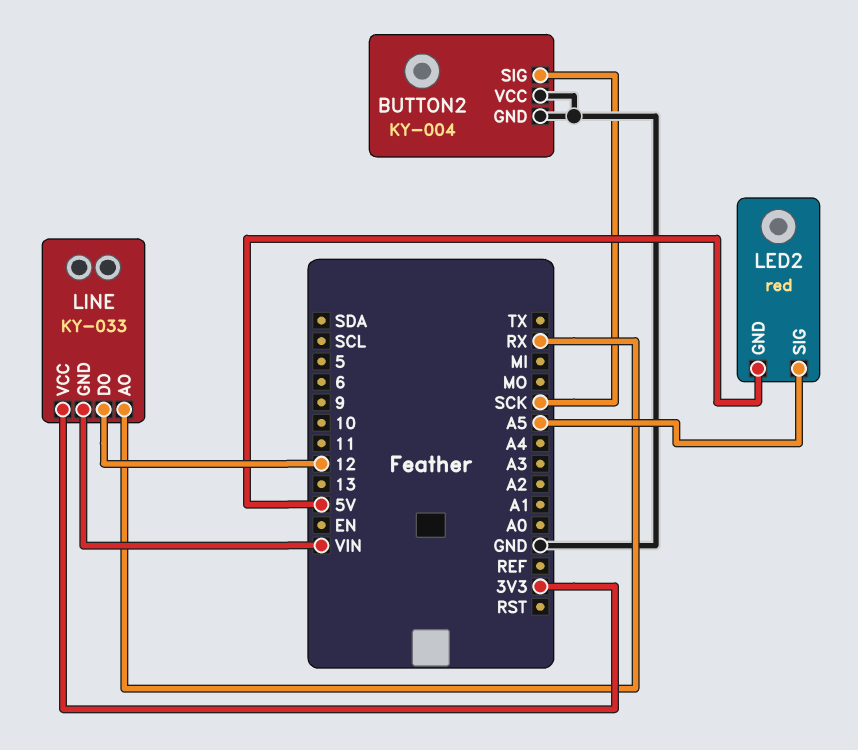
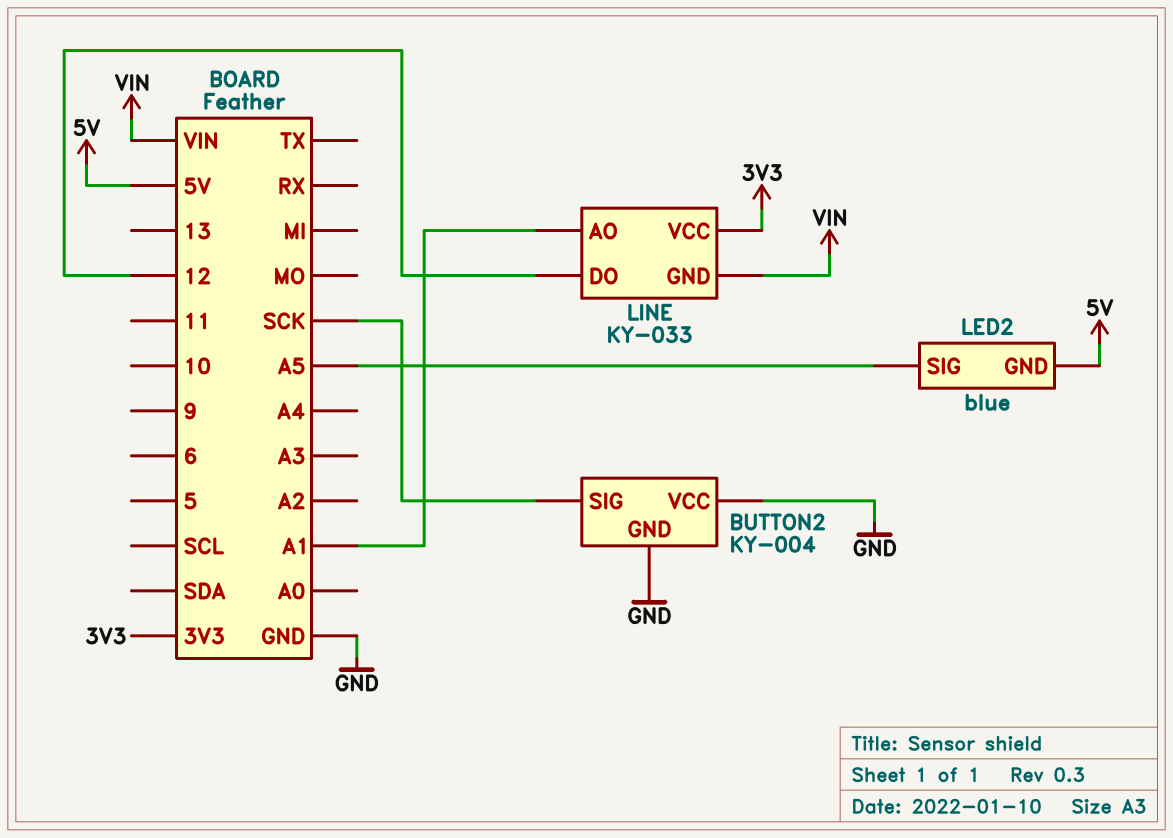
LED2: red -> blue
LINE pin AO: RX -> A1

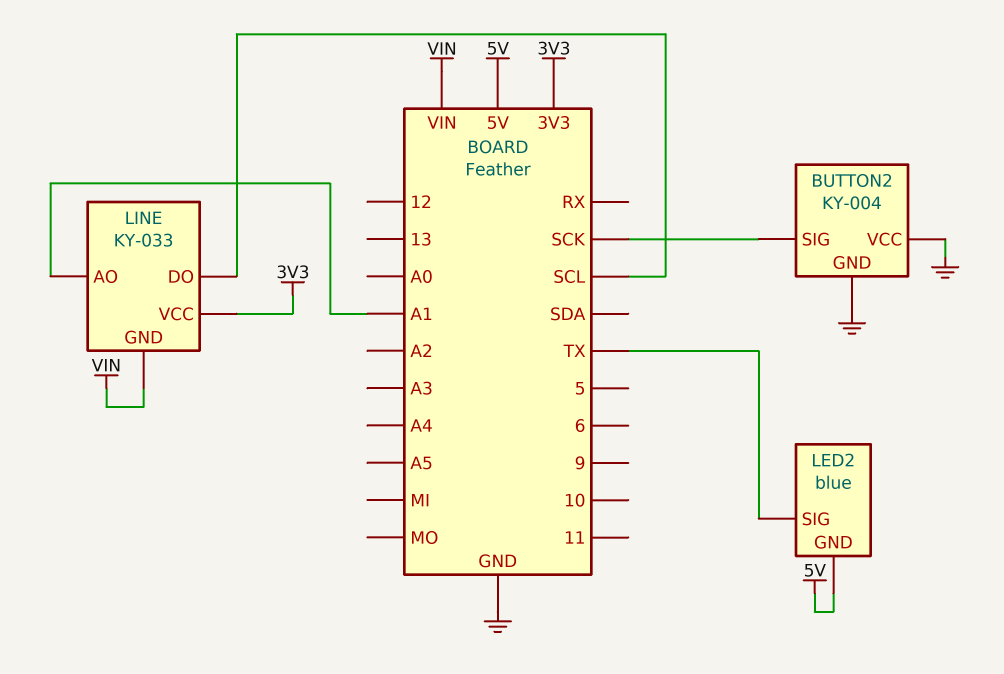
LED2 pin SIG: A5 -> TX
LINE pin DO: 12 -> SCL

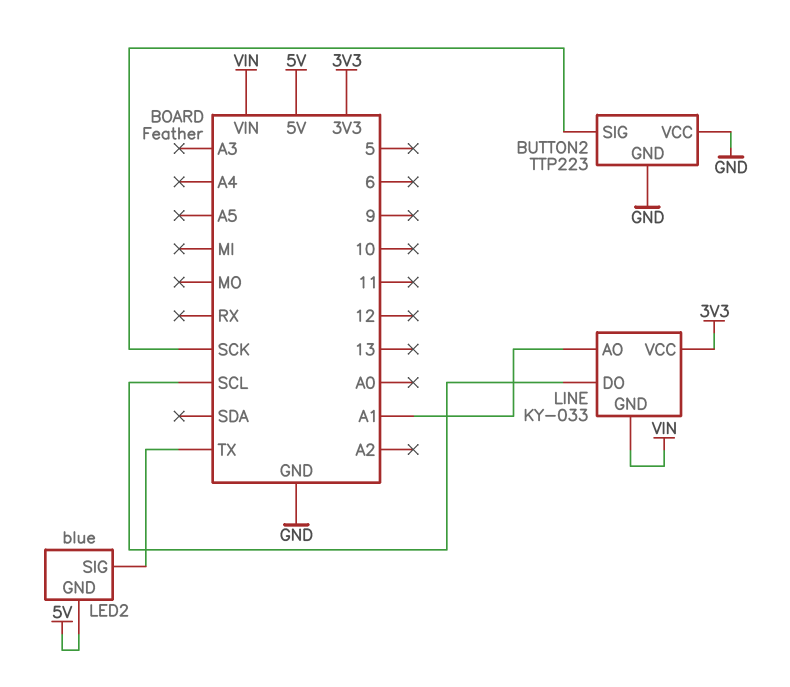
BUTTON2: KY-004 -> TTP223

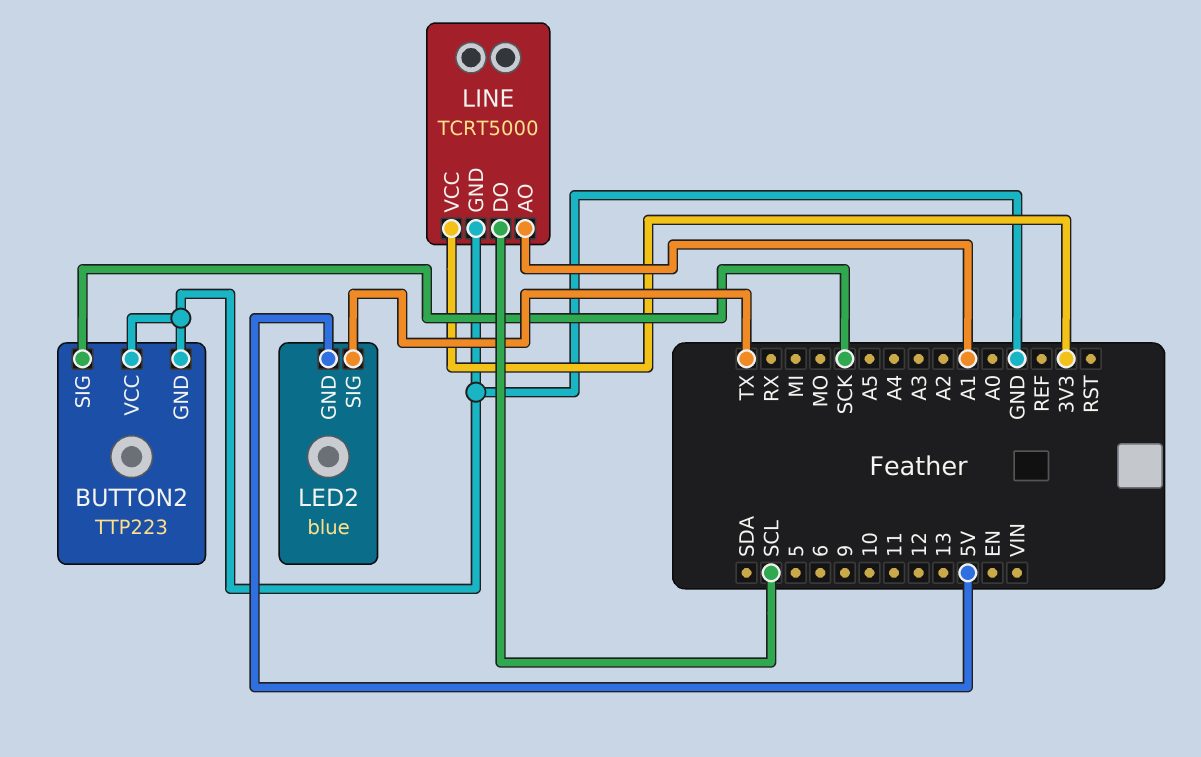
LINE: KY-033 -> TCRT5000
LINE pin GND: VIN -> GND

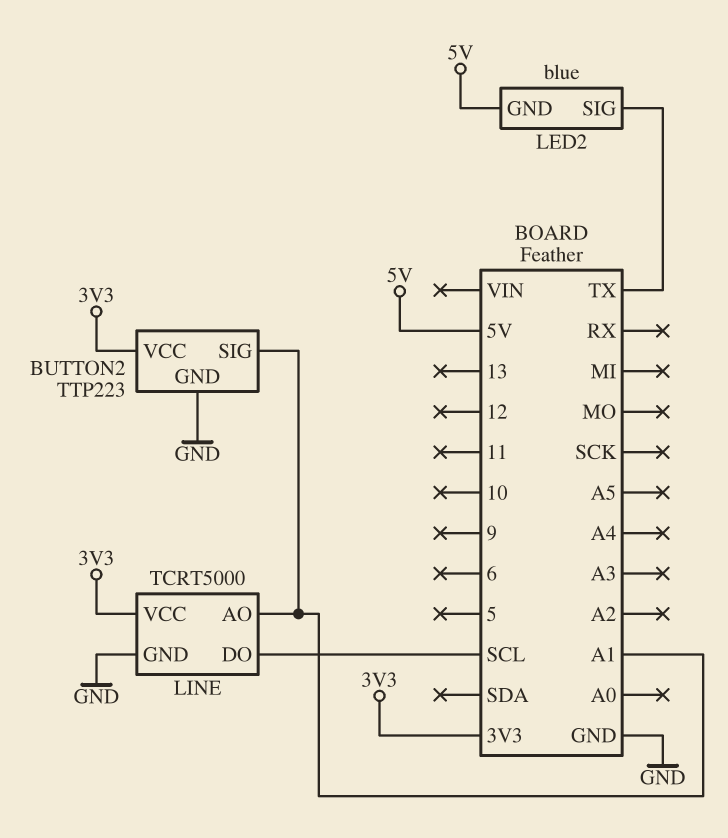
BUTTON2 pin SIG: SCK -> A1
BUTTON2 pin VCC: GND -> 3V3

